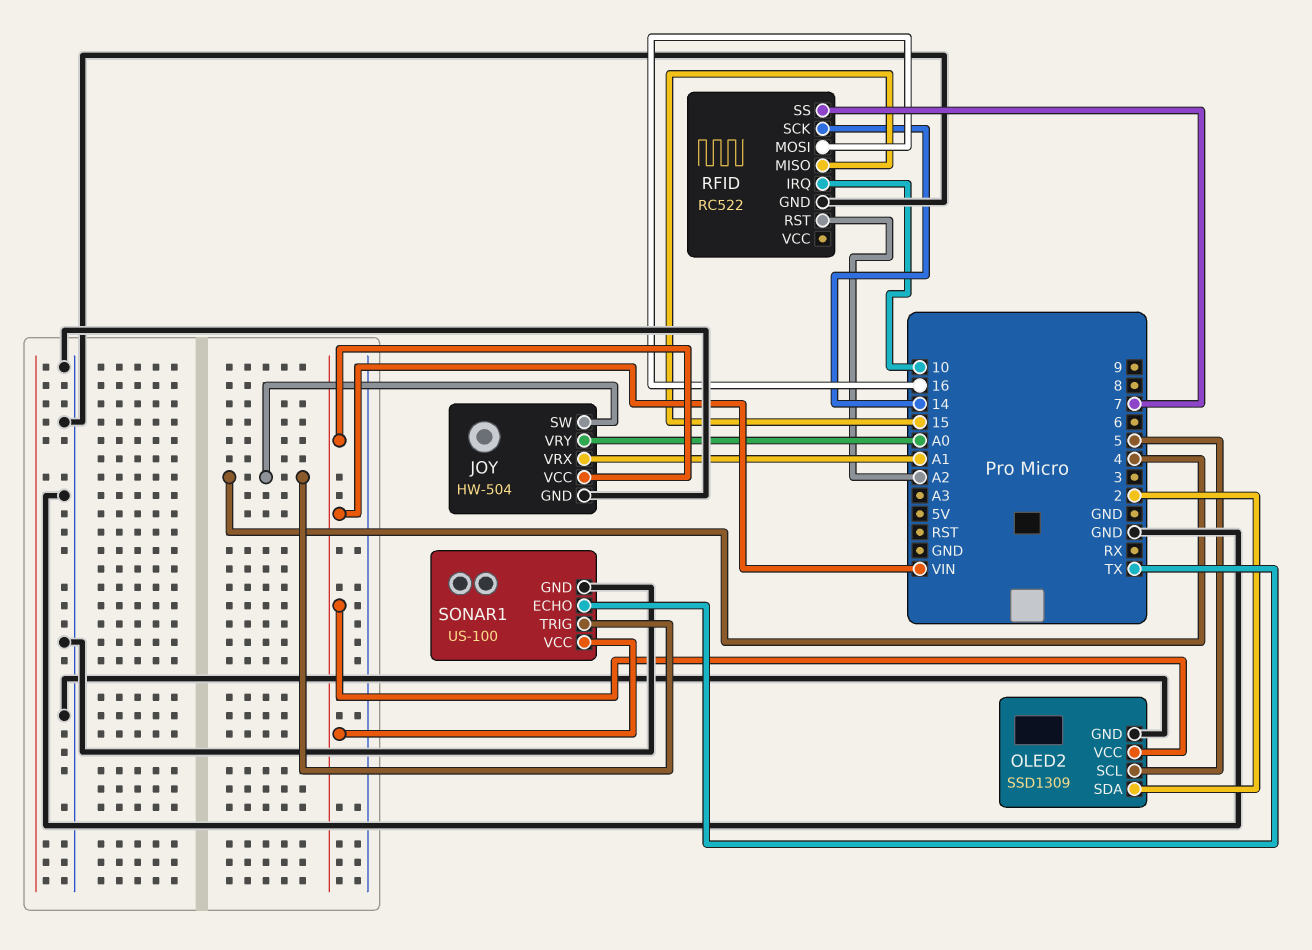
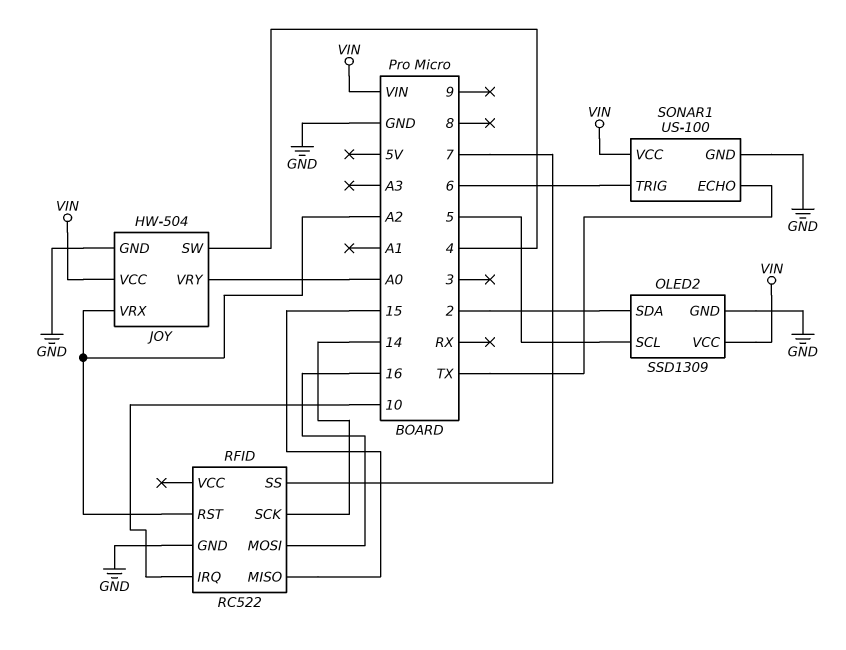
JOY pin VRX: A1 -> A2
SONAR1 pin TRIG: 4 -> 6

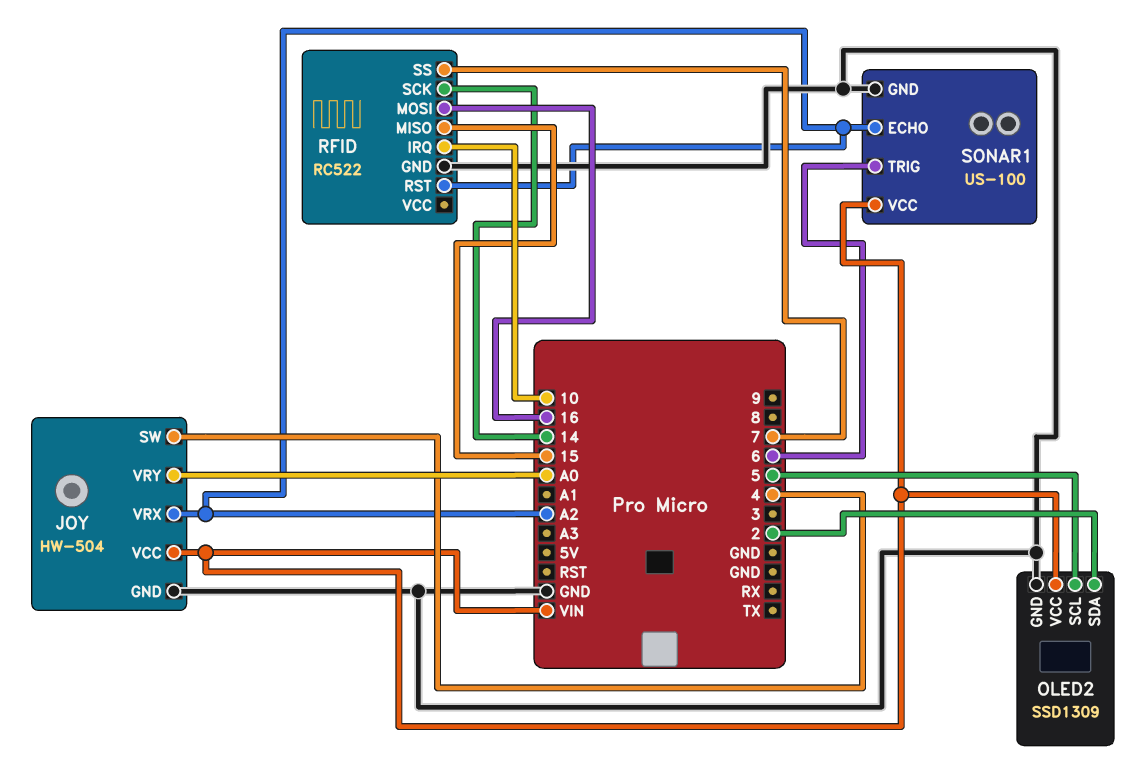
SONAR1 pin ECHO: TX -> A2

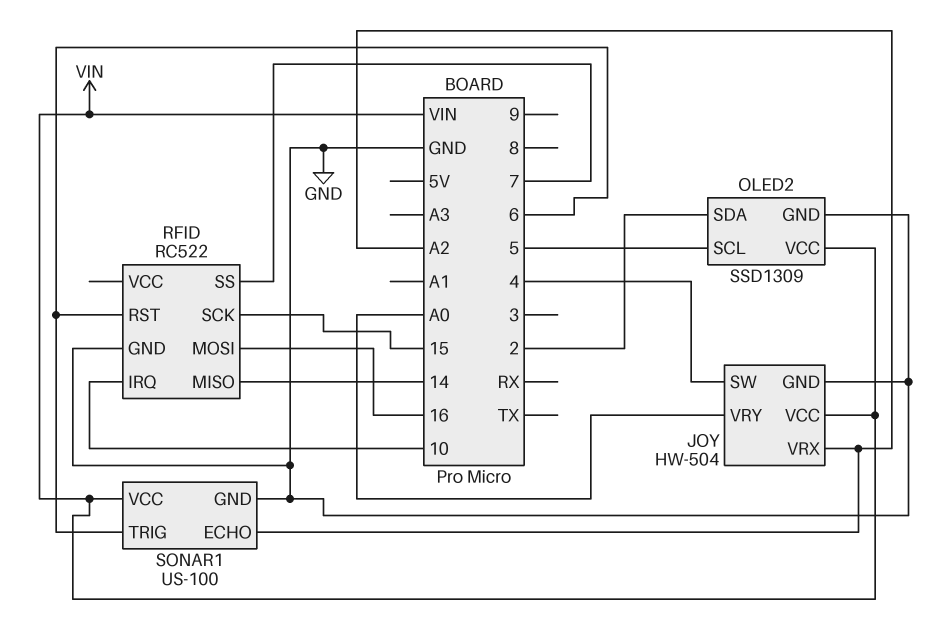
RFID pin MISO: 15 -> 14
RFID pin RST: A2 -> 6
RFID pin SCK: 14 -> 15

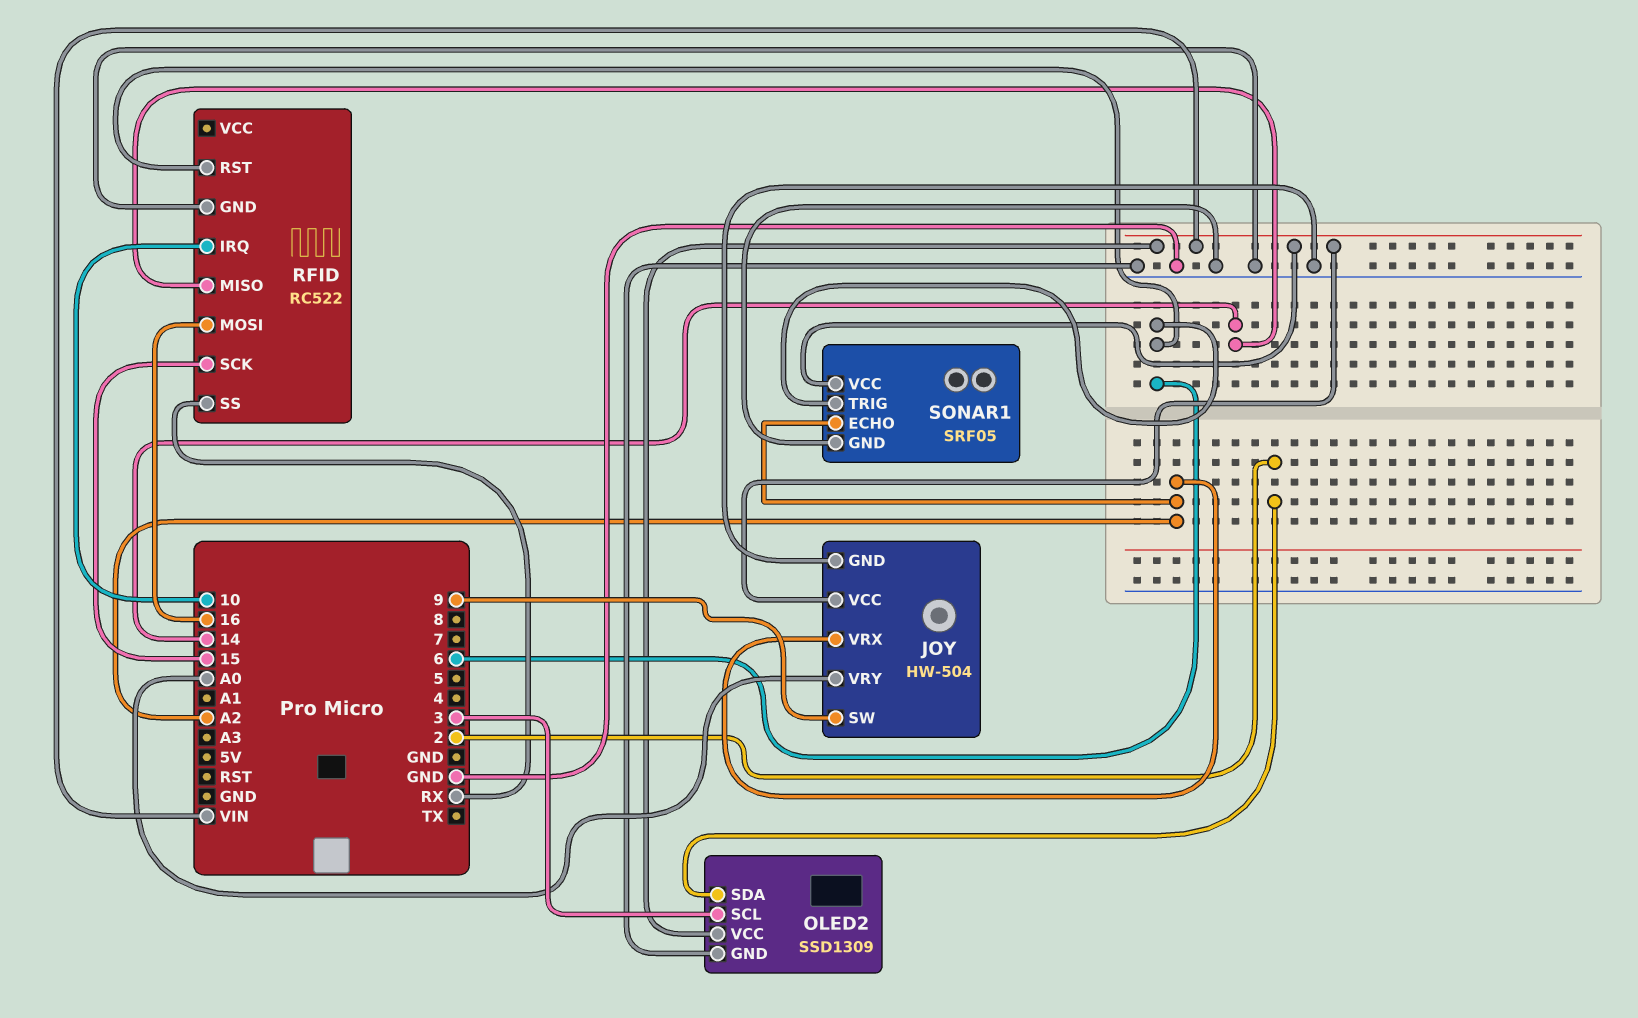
JOY pin SW: 4 -> 9
OLED2 pin SCL: 5 -> 3
RFID pin SS: 7 -> RX
SONAR1: US-100 -> SRF05

